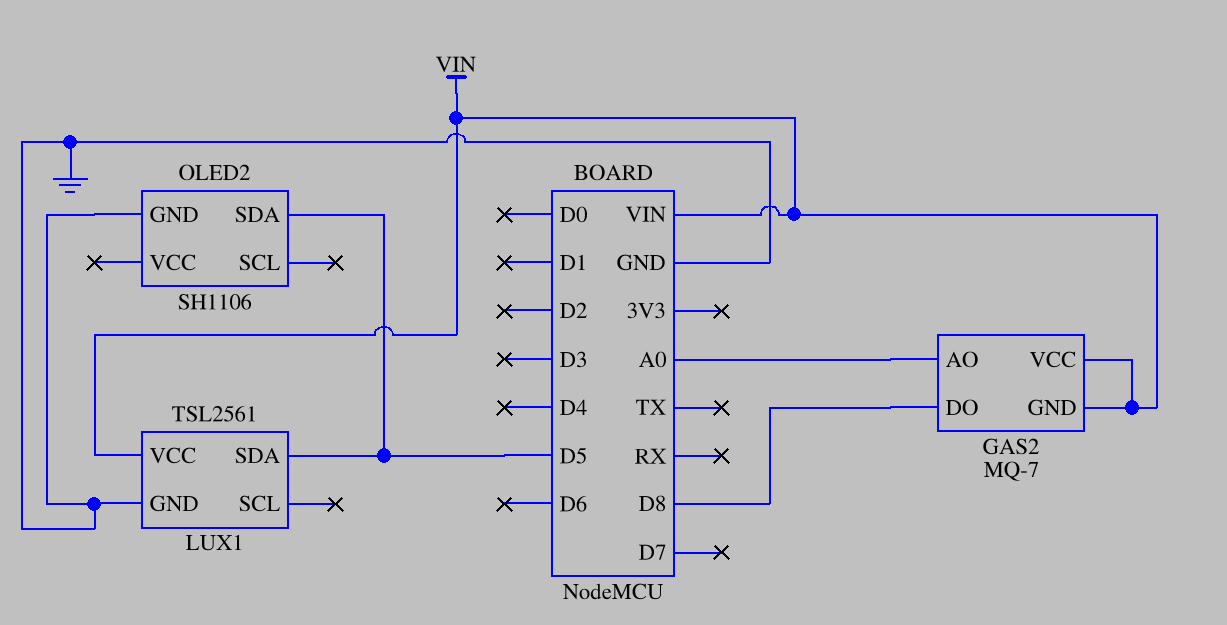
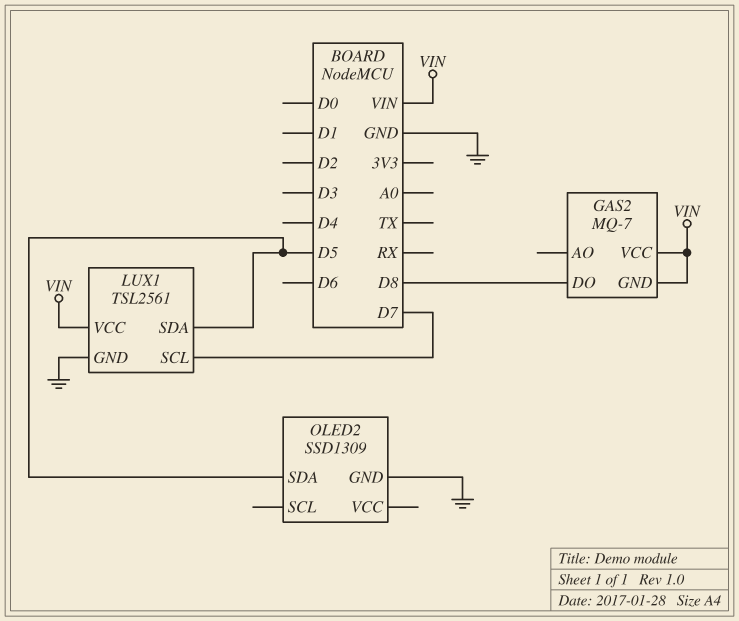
GAS2 pin AO: A0 -> none
LUX1 pin SCL: none -> D7
OLED2: SH1106 -> SSD1309

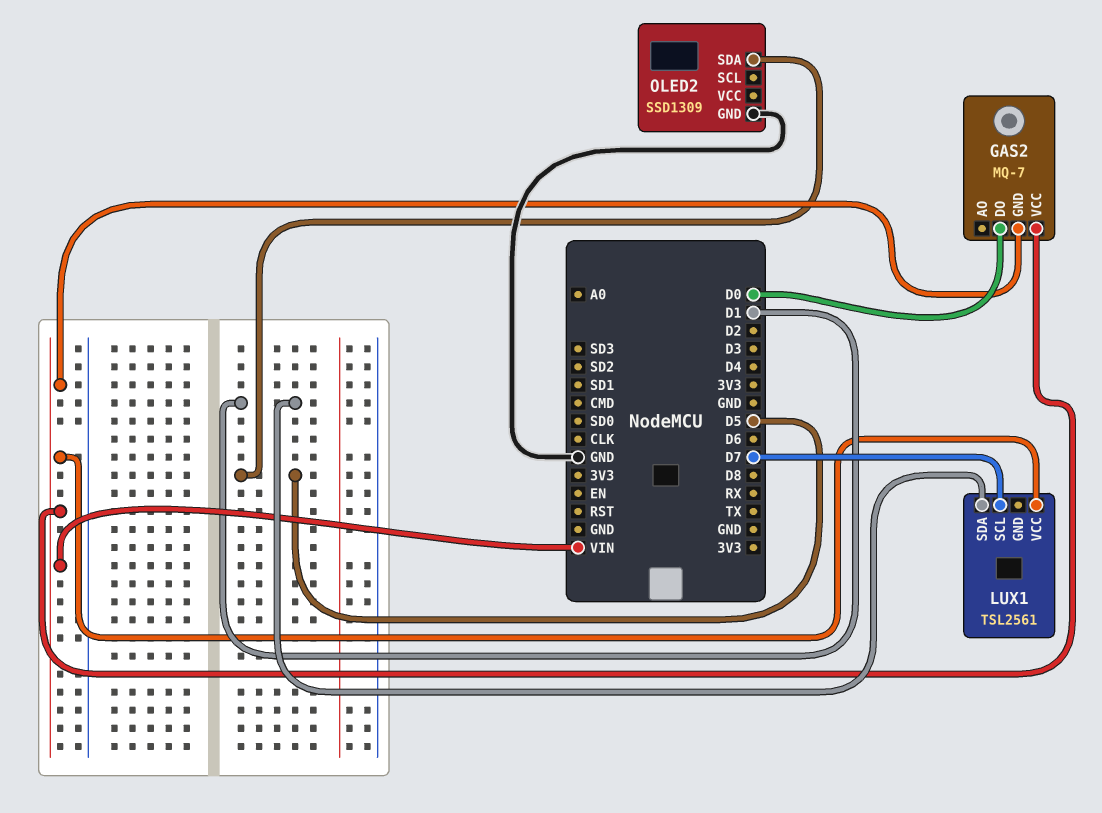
GAS2 pin DO: D8 -> D0
LUX1 pin GND: GND -> none
LUX1 pin SDA: D5 -> D1

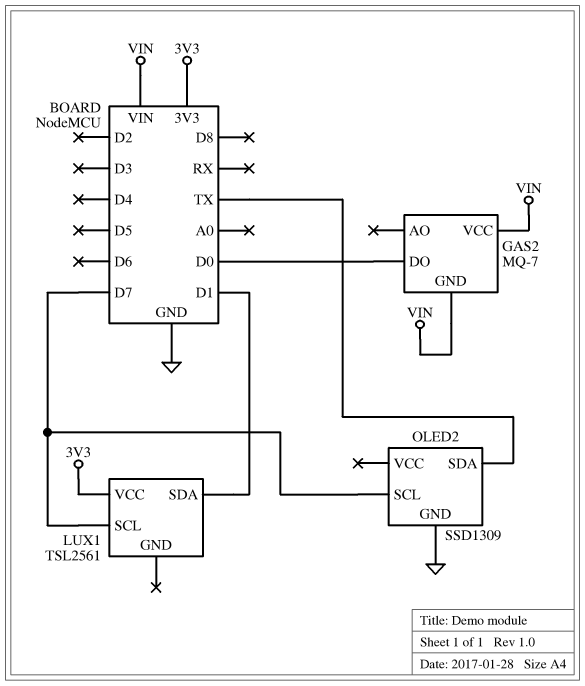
LUX1 pin VCC: VIN -> 3V3
OLED2 pin SCL: none -> D7
OLED2 pin SDA: D5 -> TX

